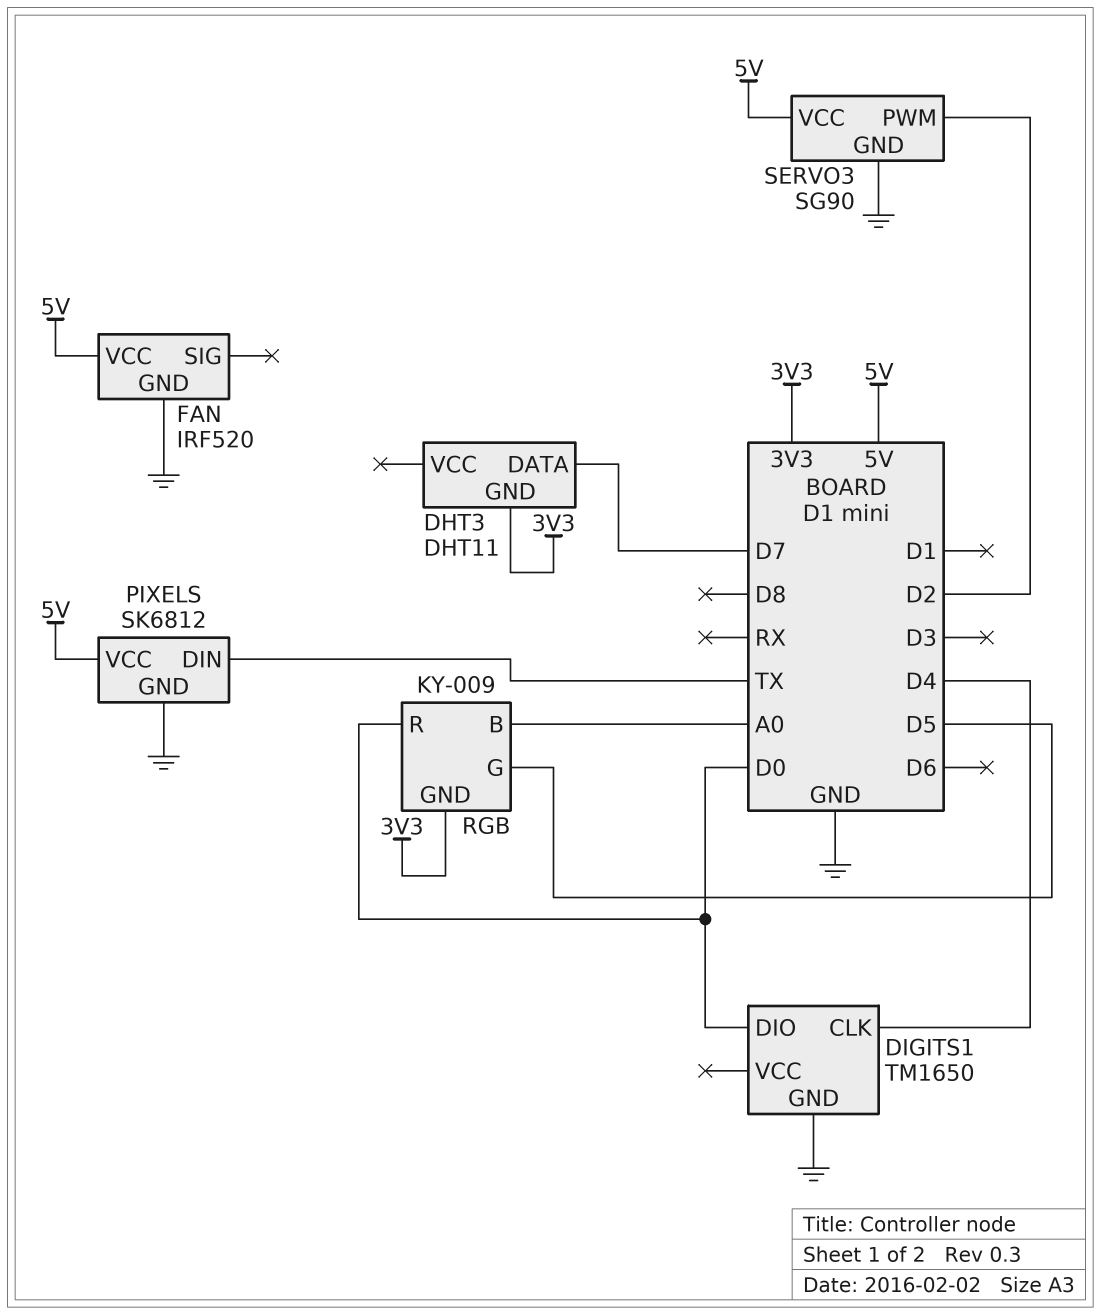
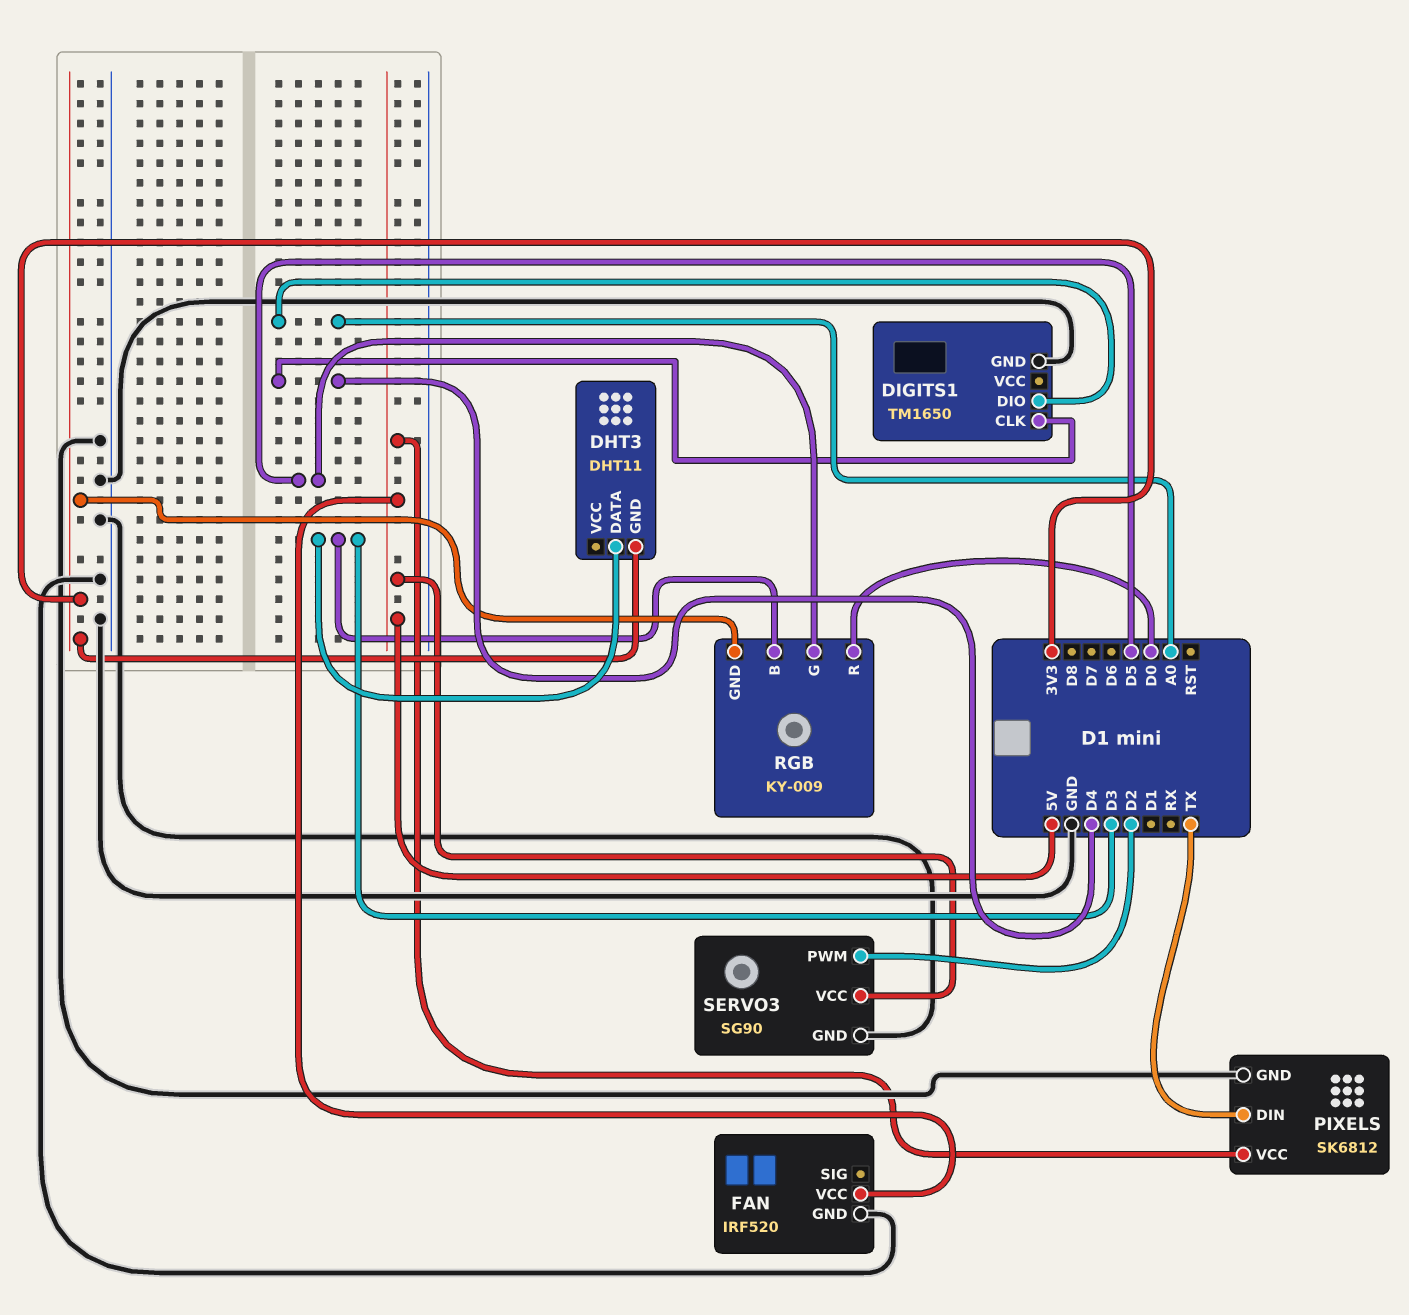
DHT3 pin DATA: D7 -> D3
DIGITS1 pin DIO: D0 -> A0
RGB pin B: A0 -> D3

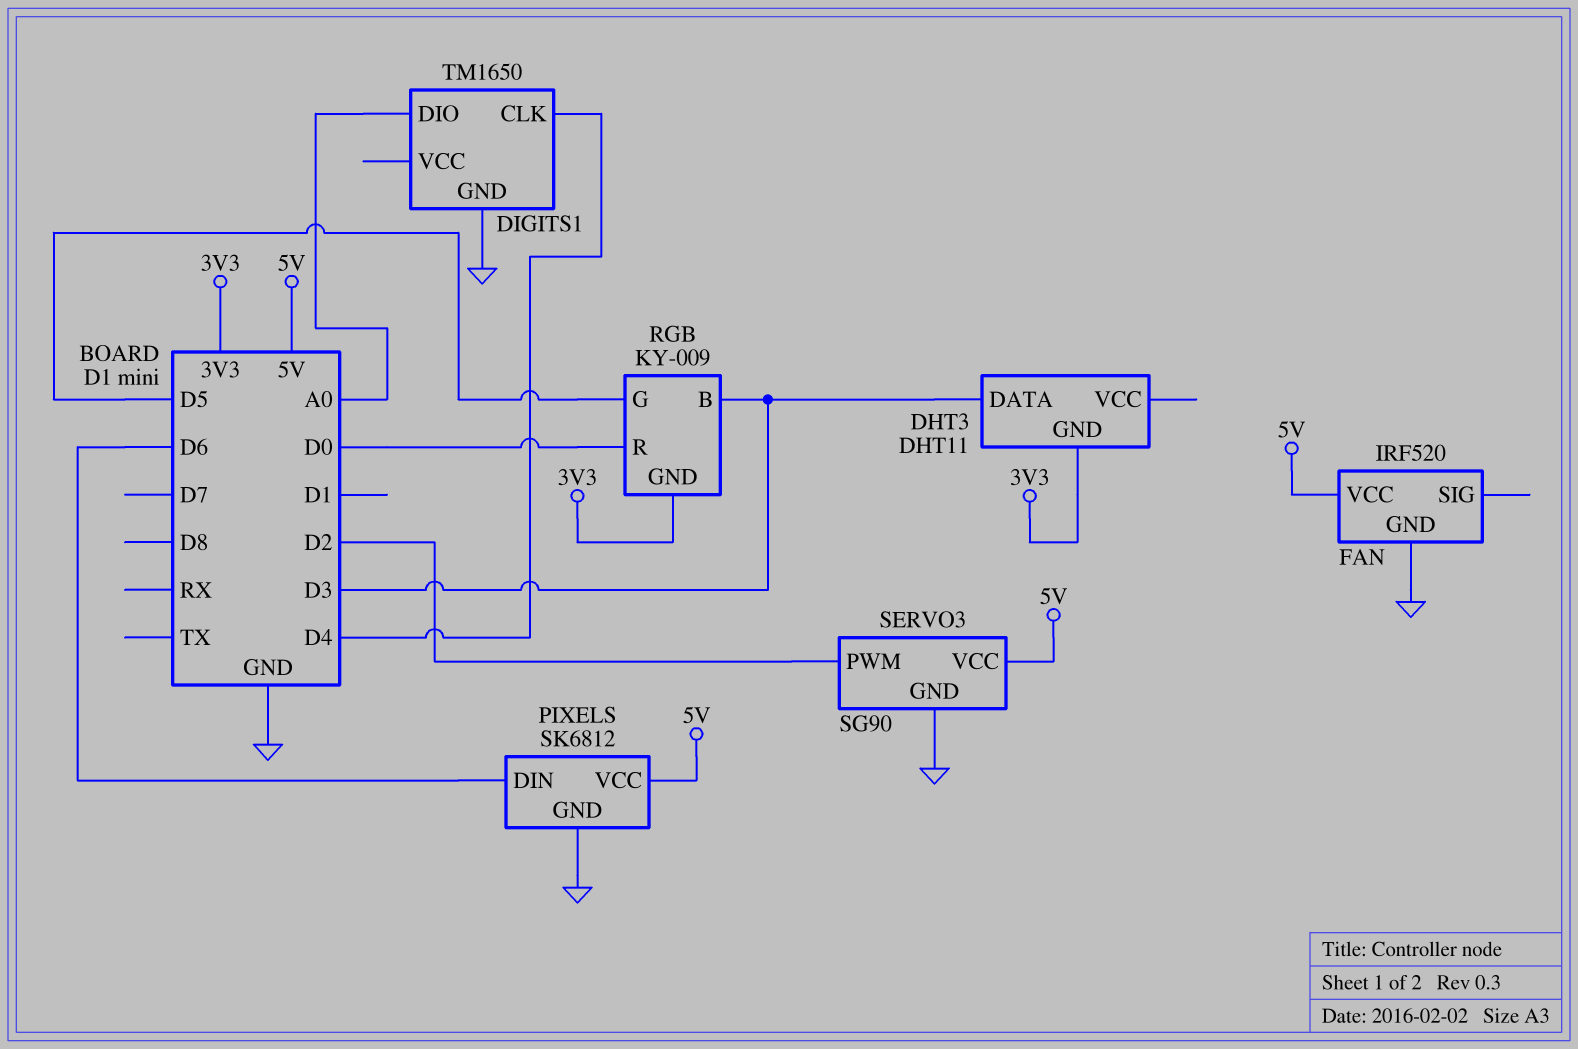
PIXELS pin DIN: TX -> D6

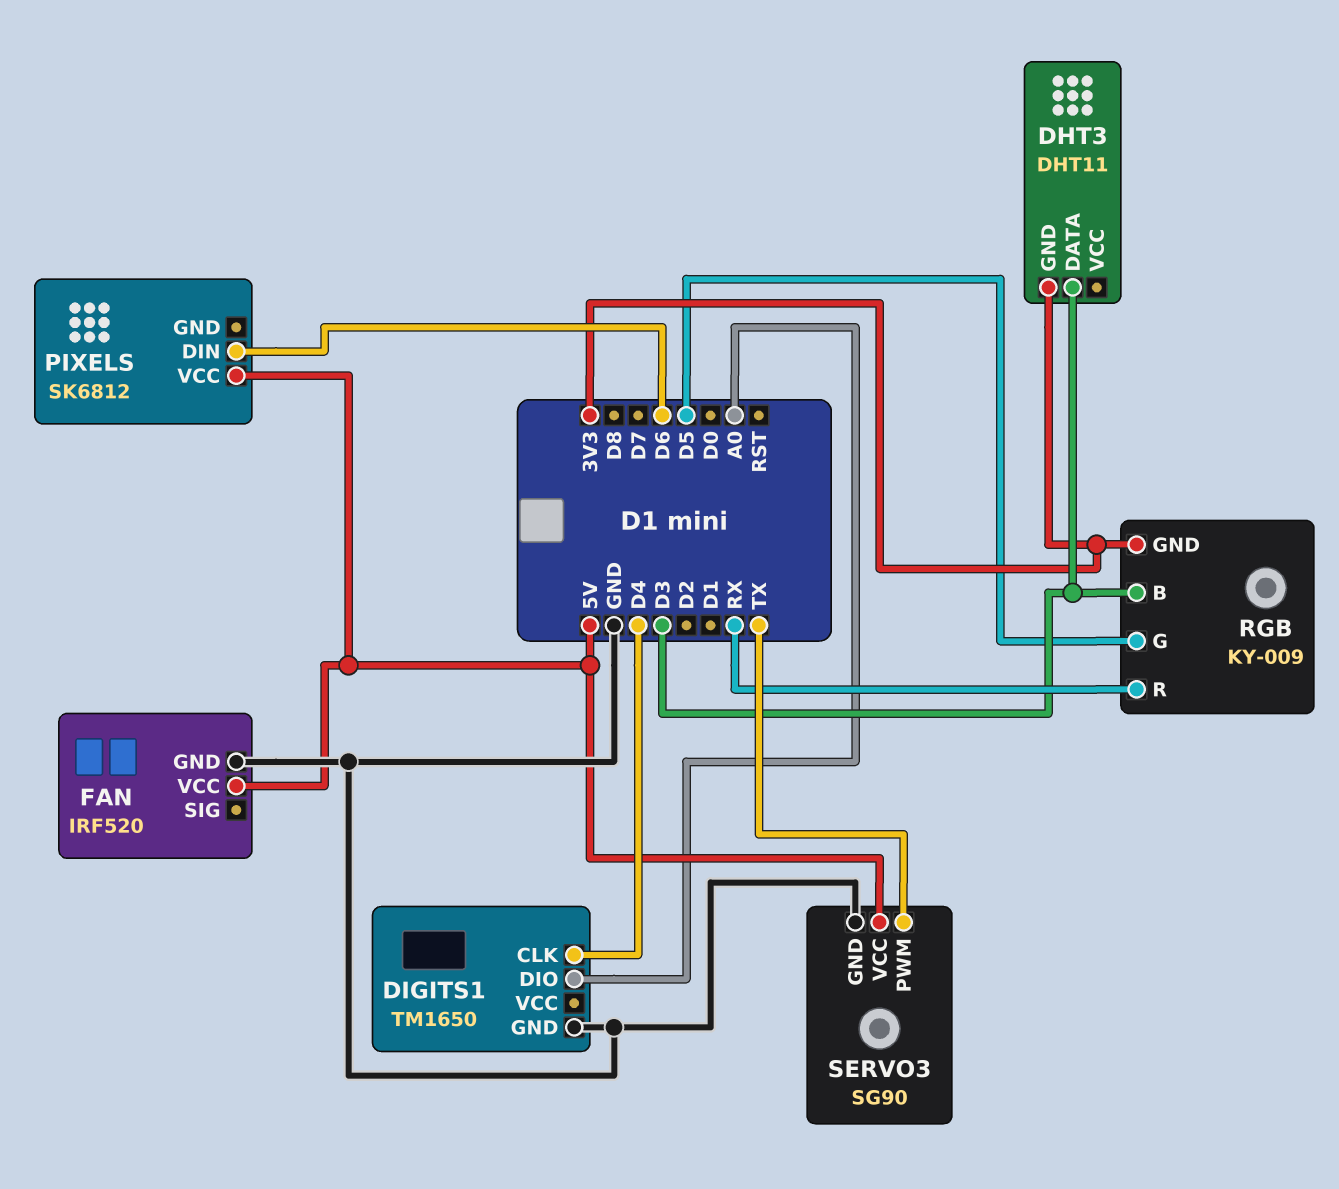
PIXELS pin GND: GND -> none
RGB pin R: D0 -> RX
SERVO3 pin PWM: D2 -> TX

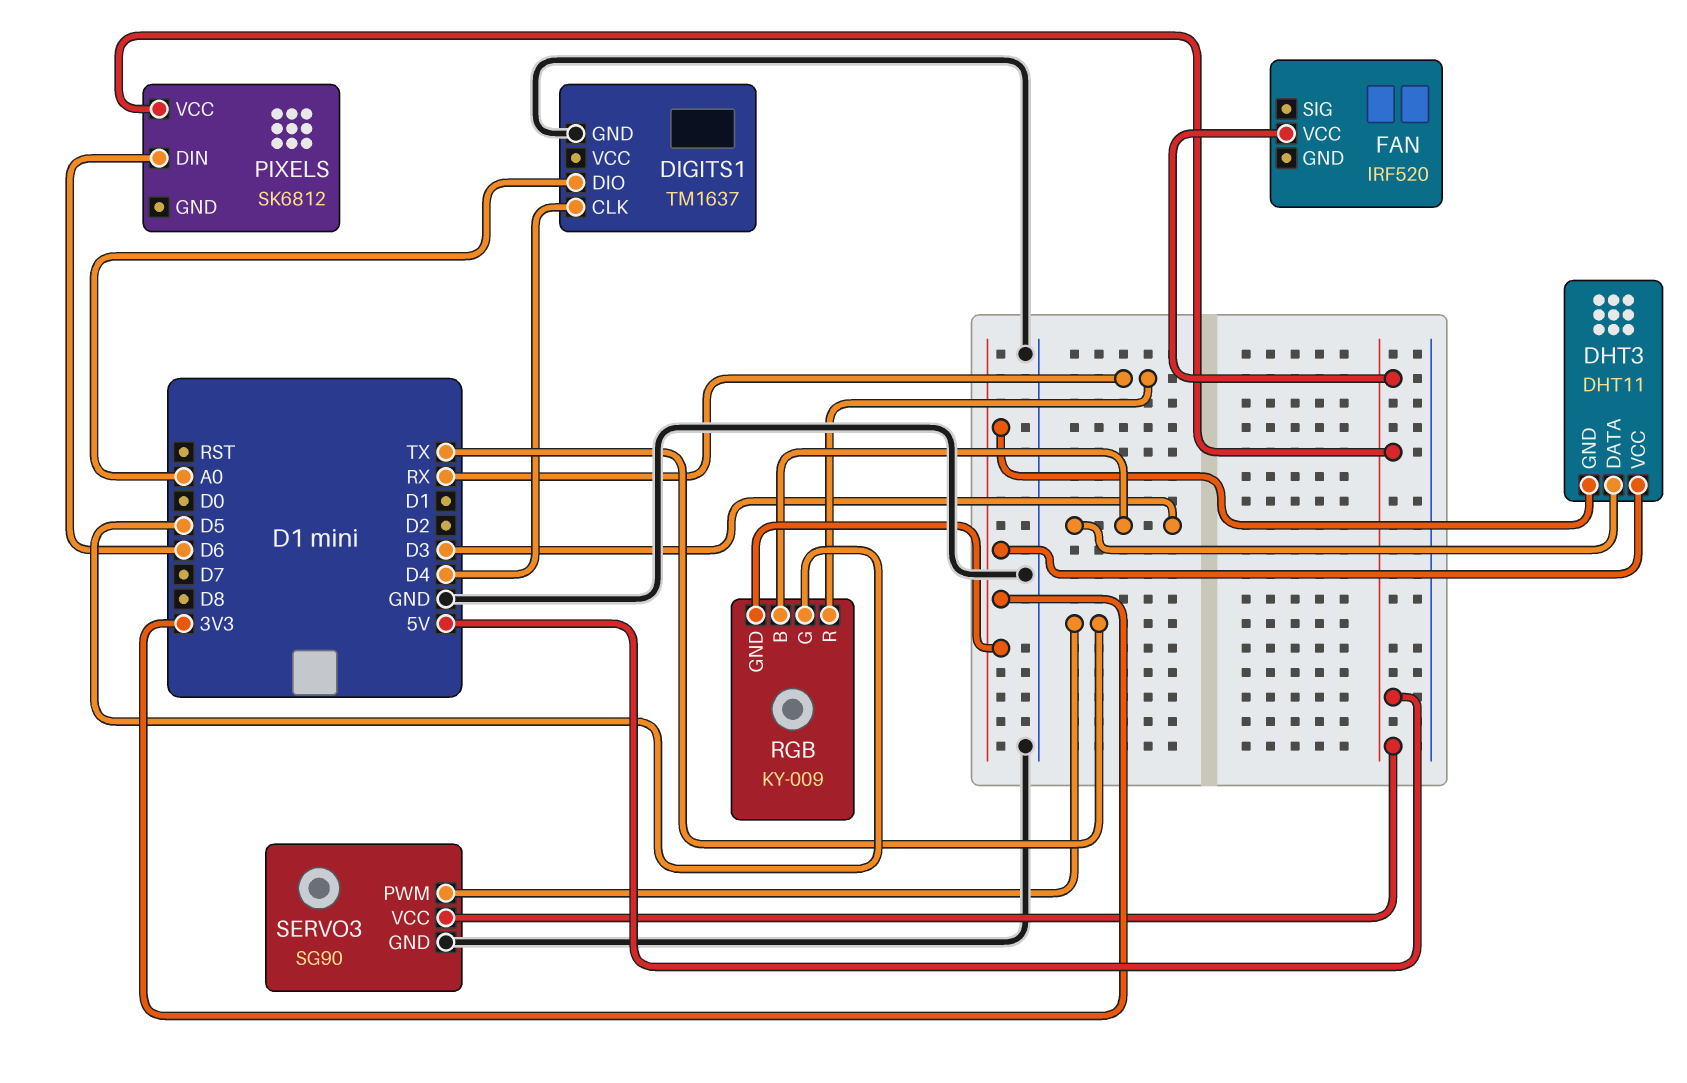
DHT3 pin VCC: none -> 3V3
DIGITS1: TM1650 -> TM1637
FAN pin GND: GND -> none

